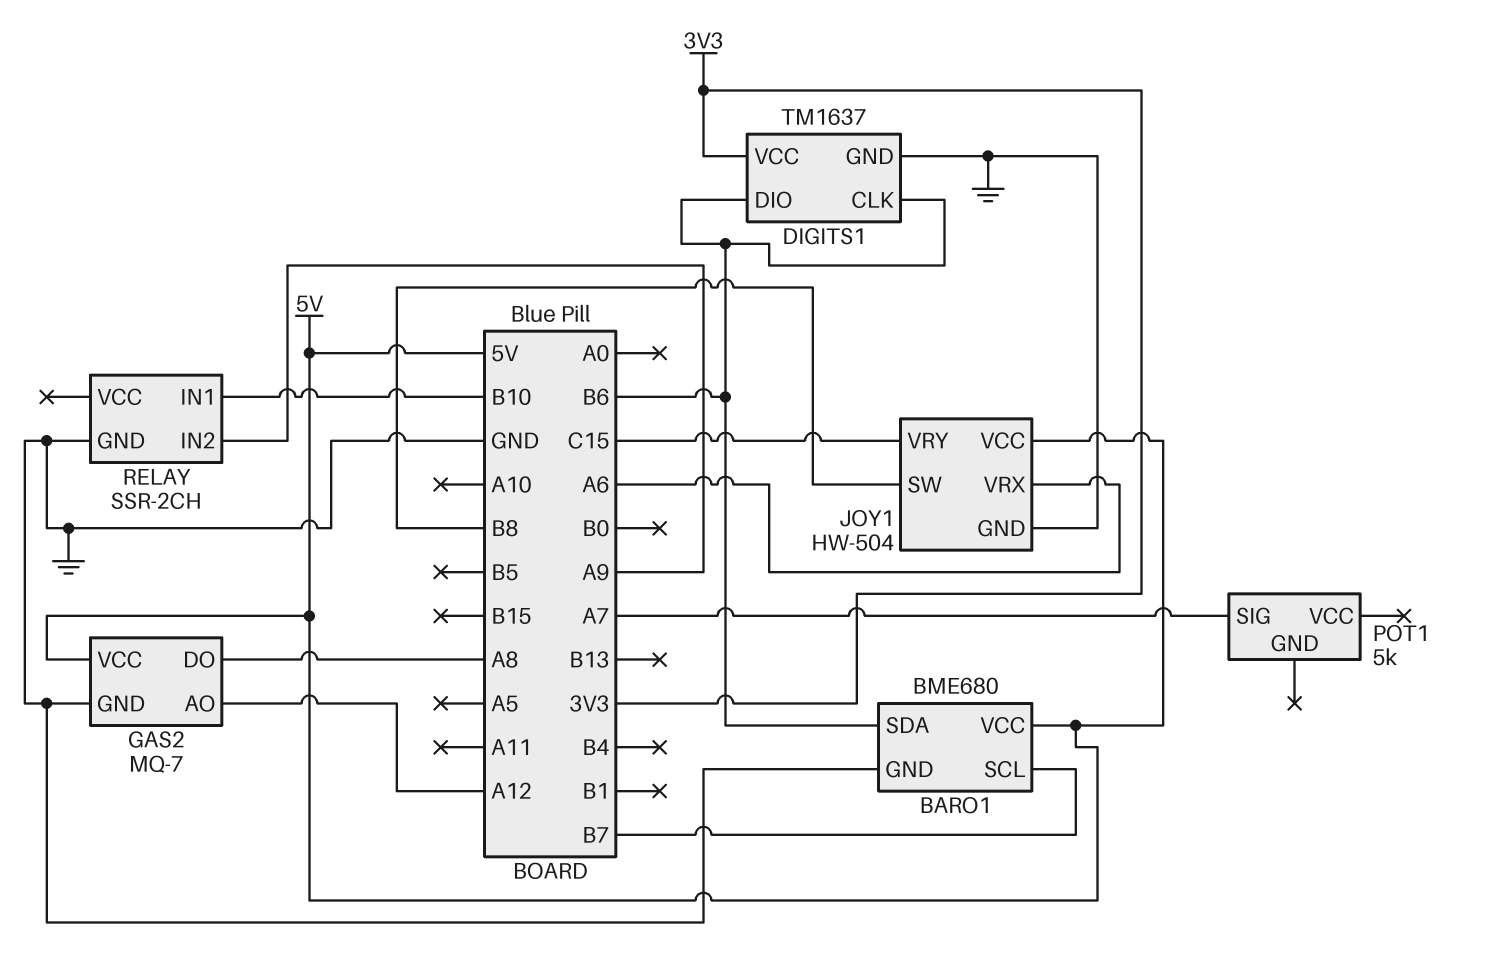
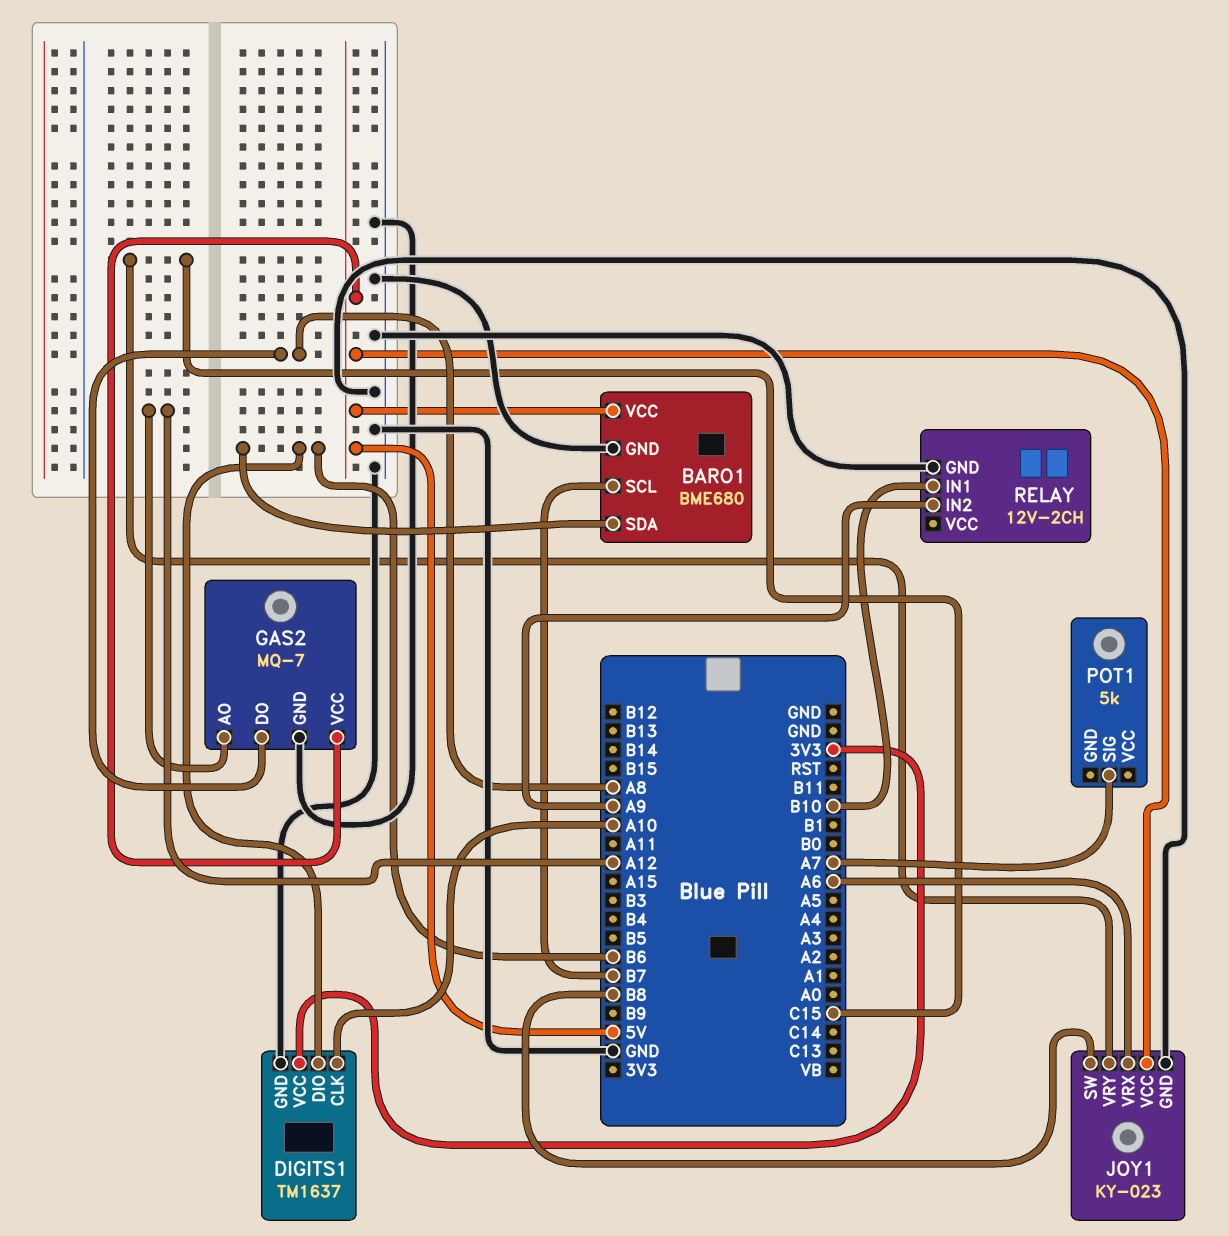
DIGITS1 pin CLK: B6 -> A10
JOY1: HW-504 -> KY-023
RELAY: SSR-2CH -> 12V-2CH

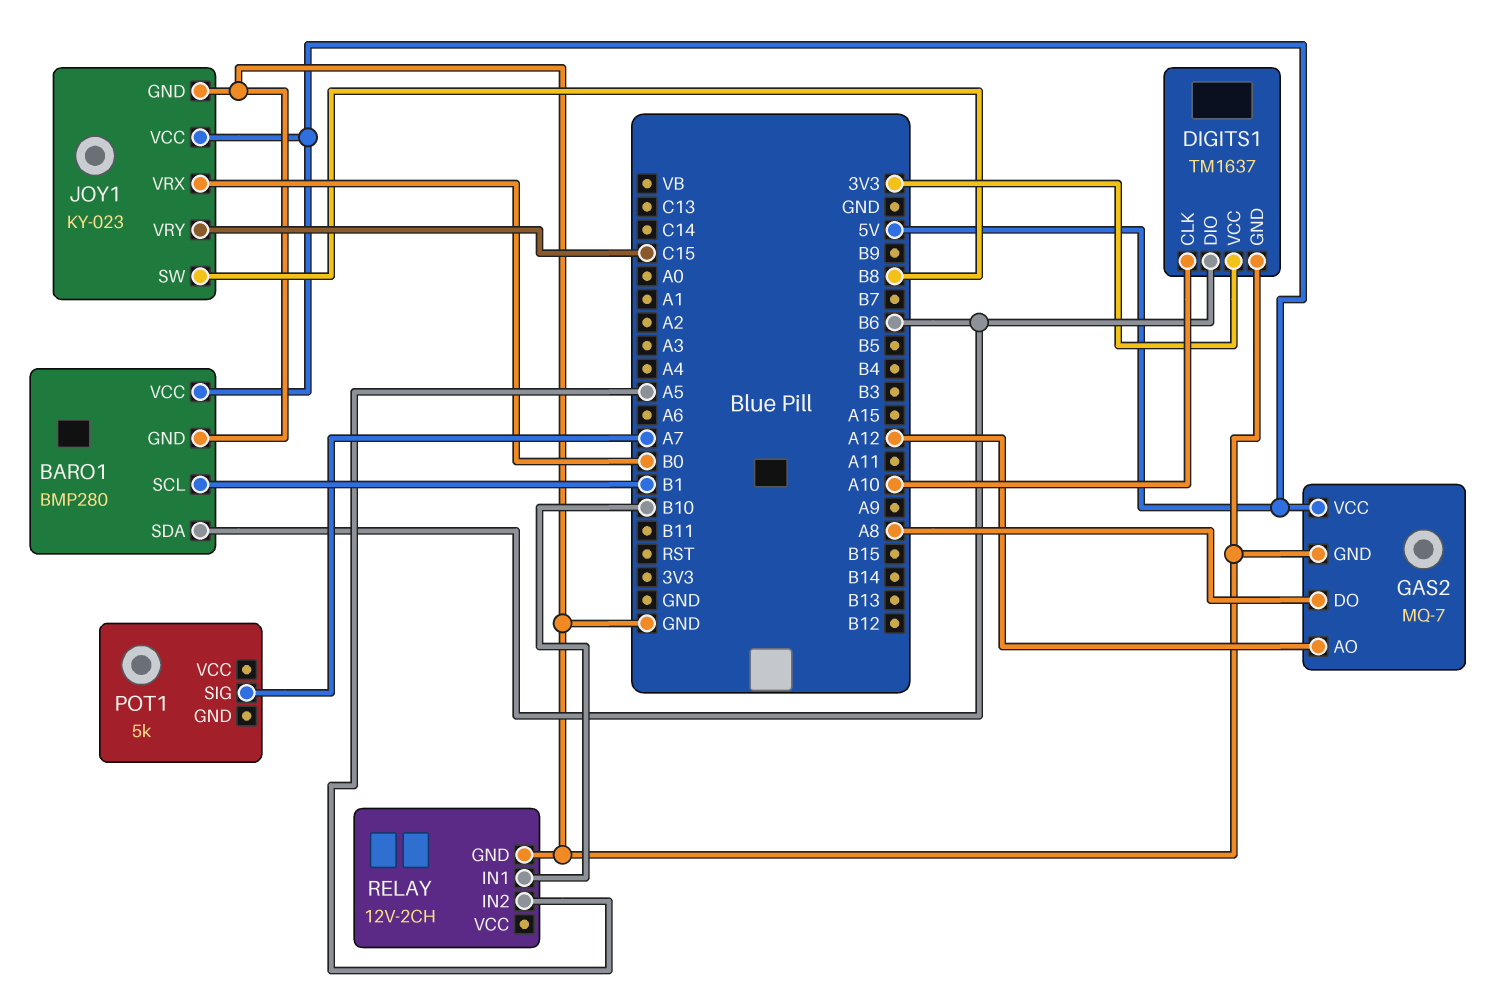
BARO1: BME680 -> BMP280
BARO1 pin SCL: B7 -> B1
JOY1 pin VRX: A6 -> B0
RELAY pin IN2: A9 -> A5

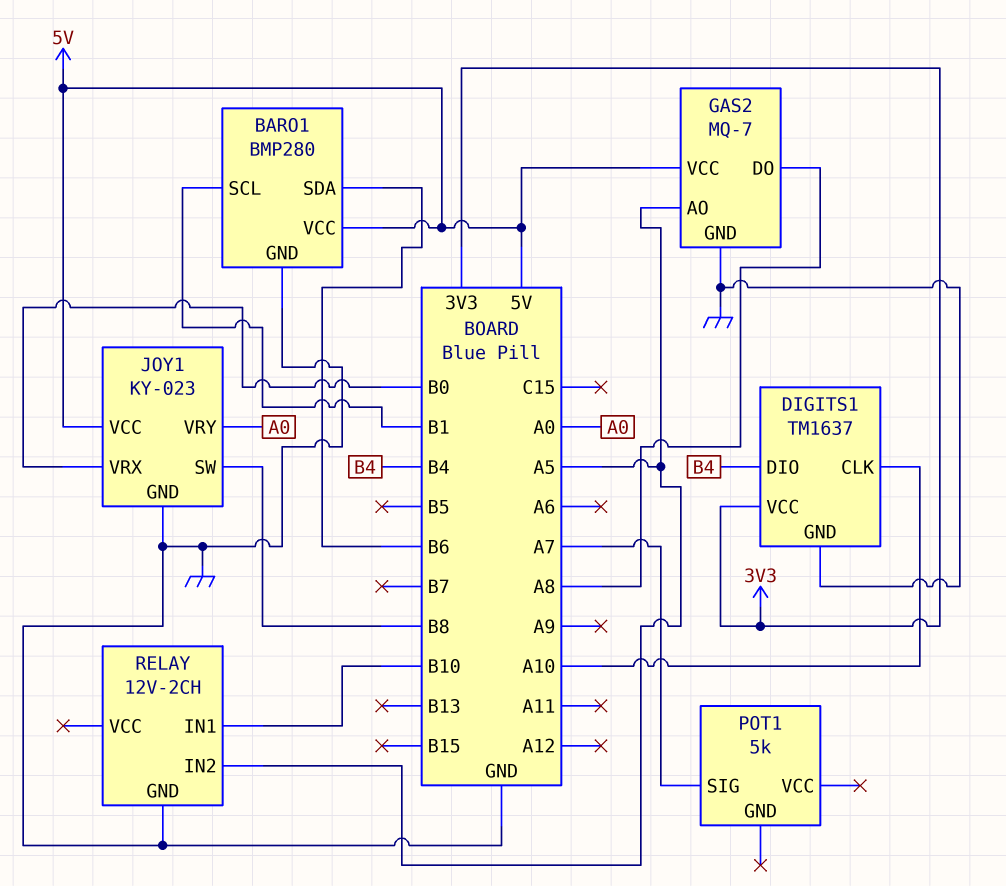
DIGITS1 pin DIO: B6 -> B4
GAS2 pin AO: A12 -> A5
JOY1 pin VRY: C15 -> A0

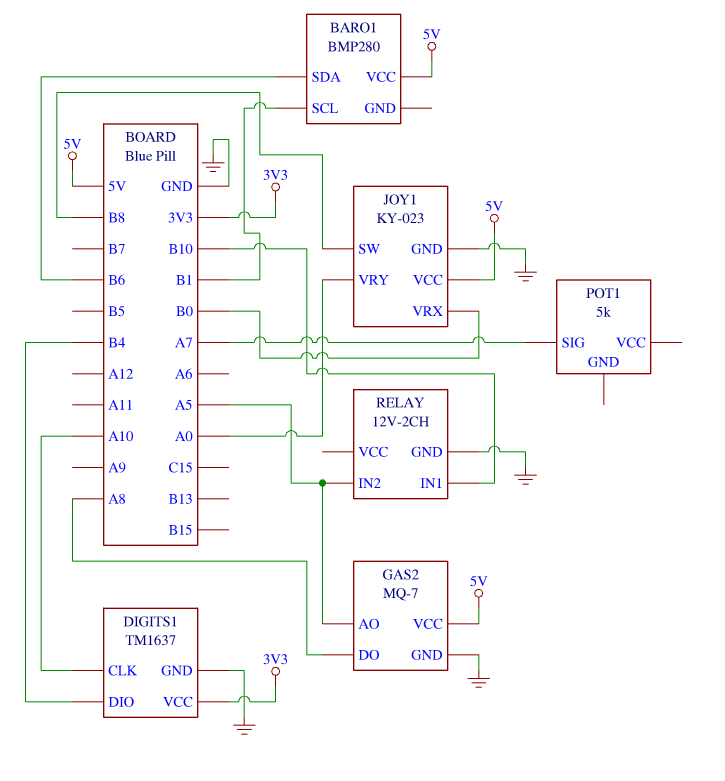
BARO1 pin GND: GND -> none

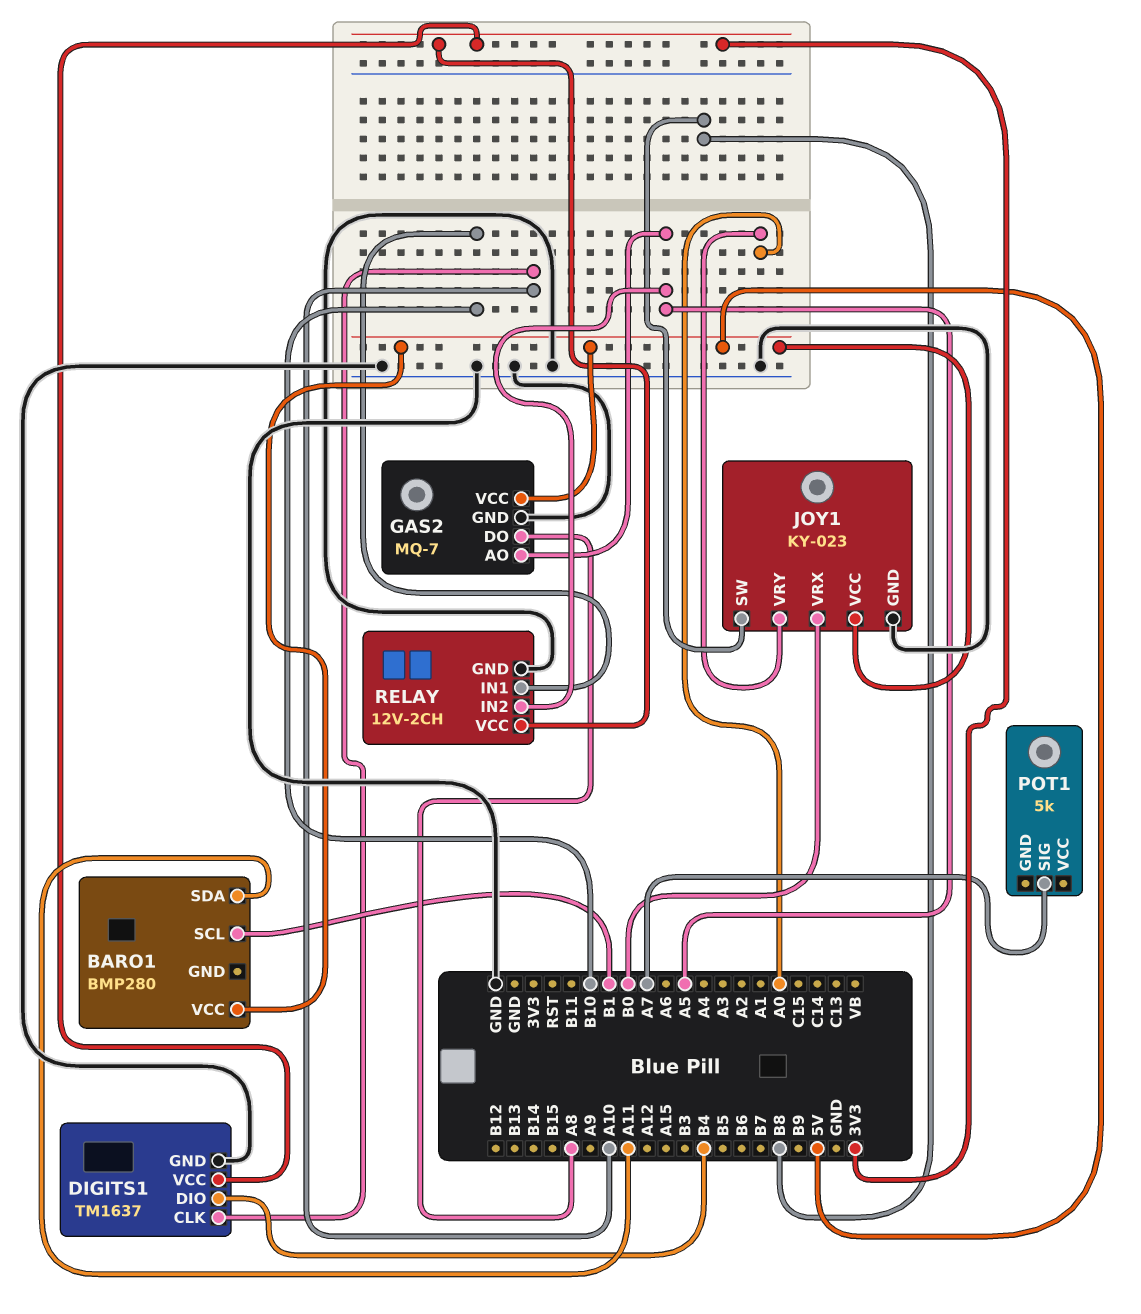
BARO1 pin SDA: B6 -> A11
RELAY pin VCC: none -> 3V3

